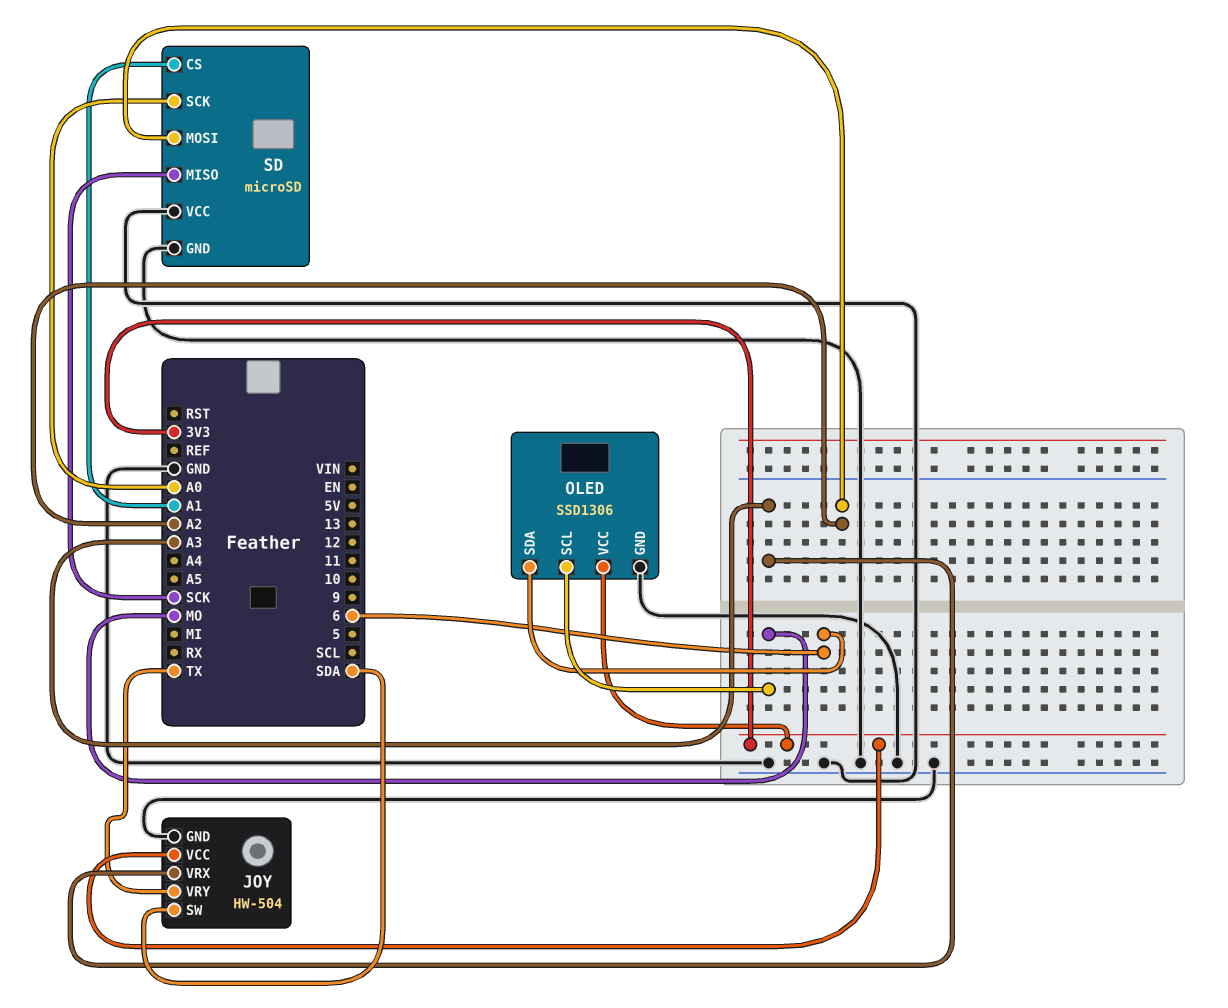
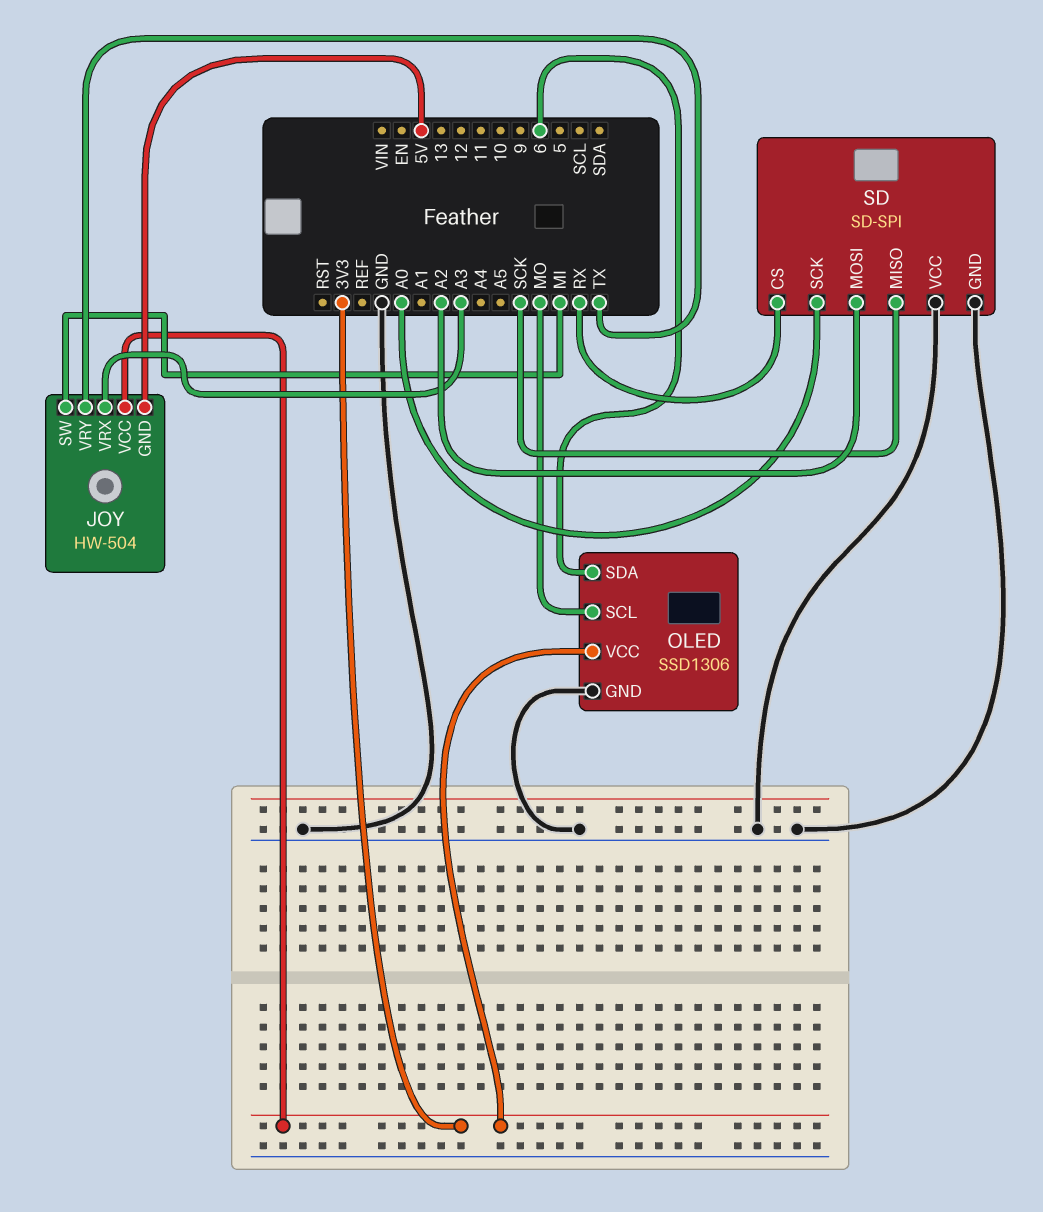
JOY pin GND: GND -> 5V
JOY pin SW: SDA -> MI
SD: microSD -> SD-SPI
SD pin CS: A1 -> RX

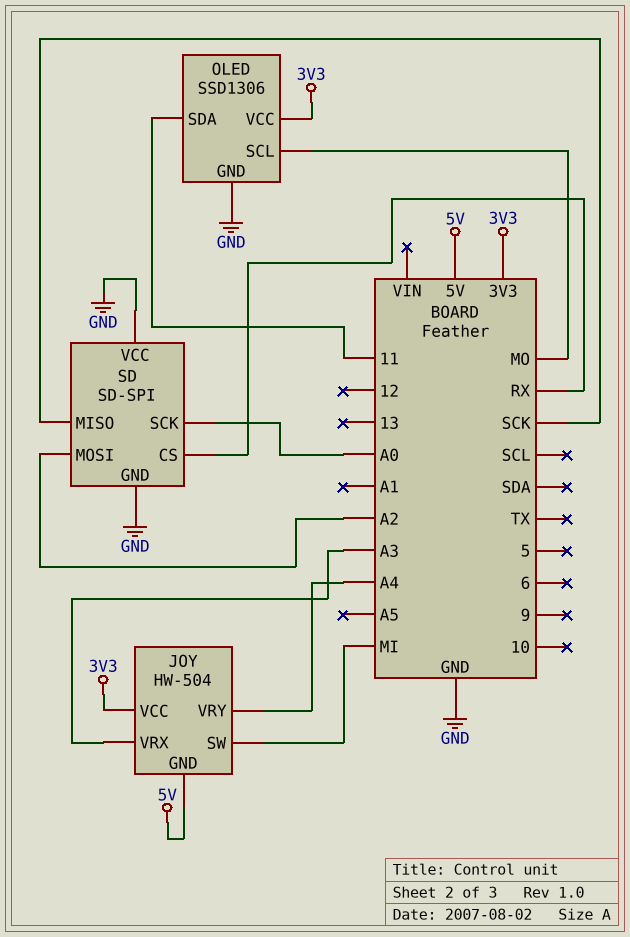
JOY pin VRY: TX -> A4
OLED pin SDA: 6 -> 11

